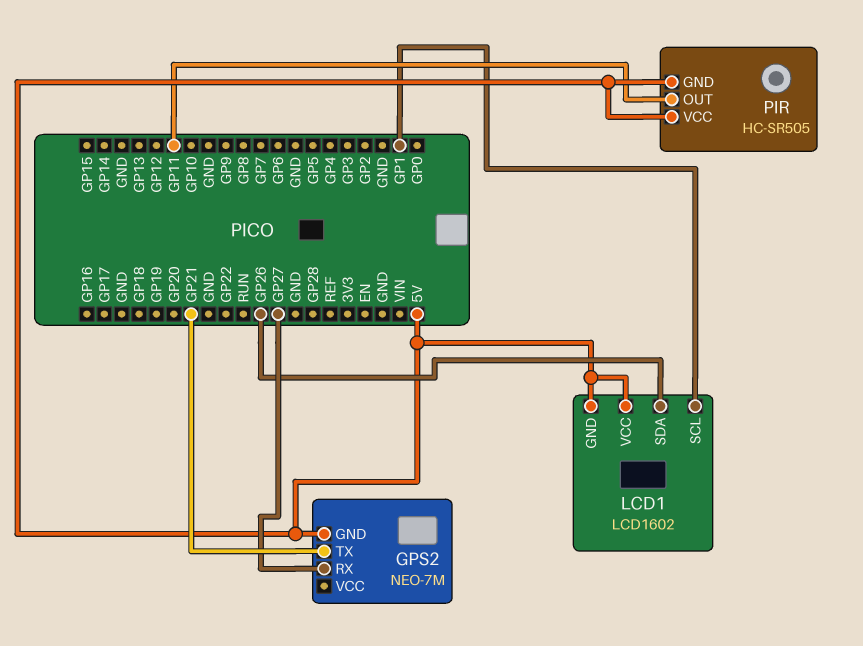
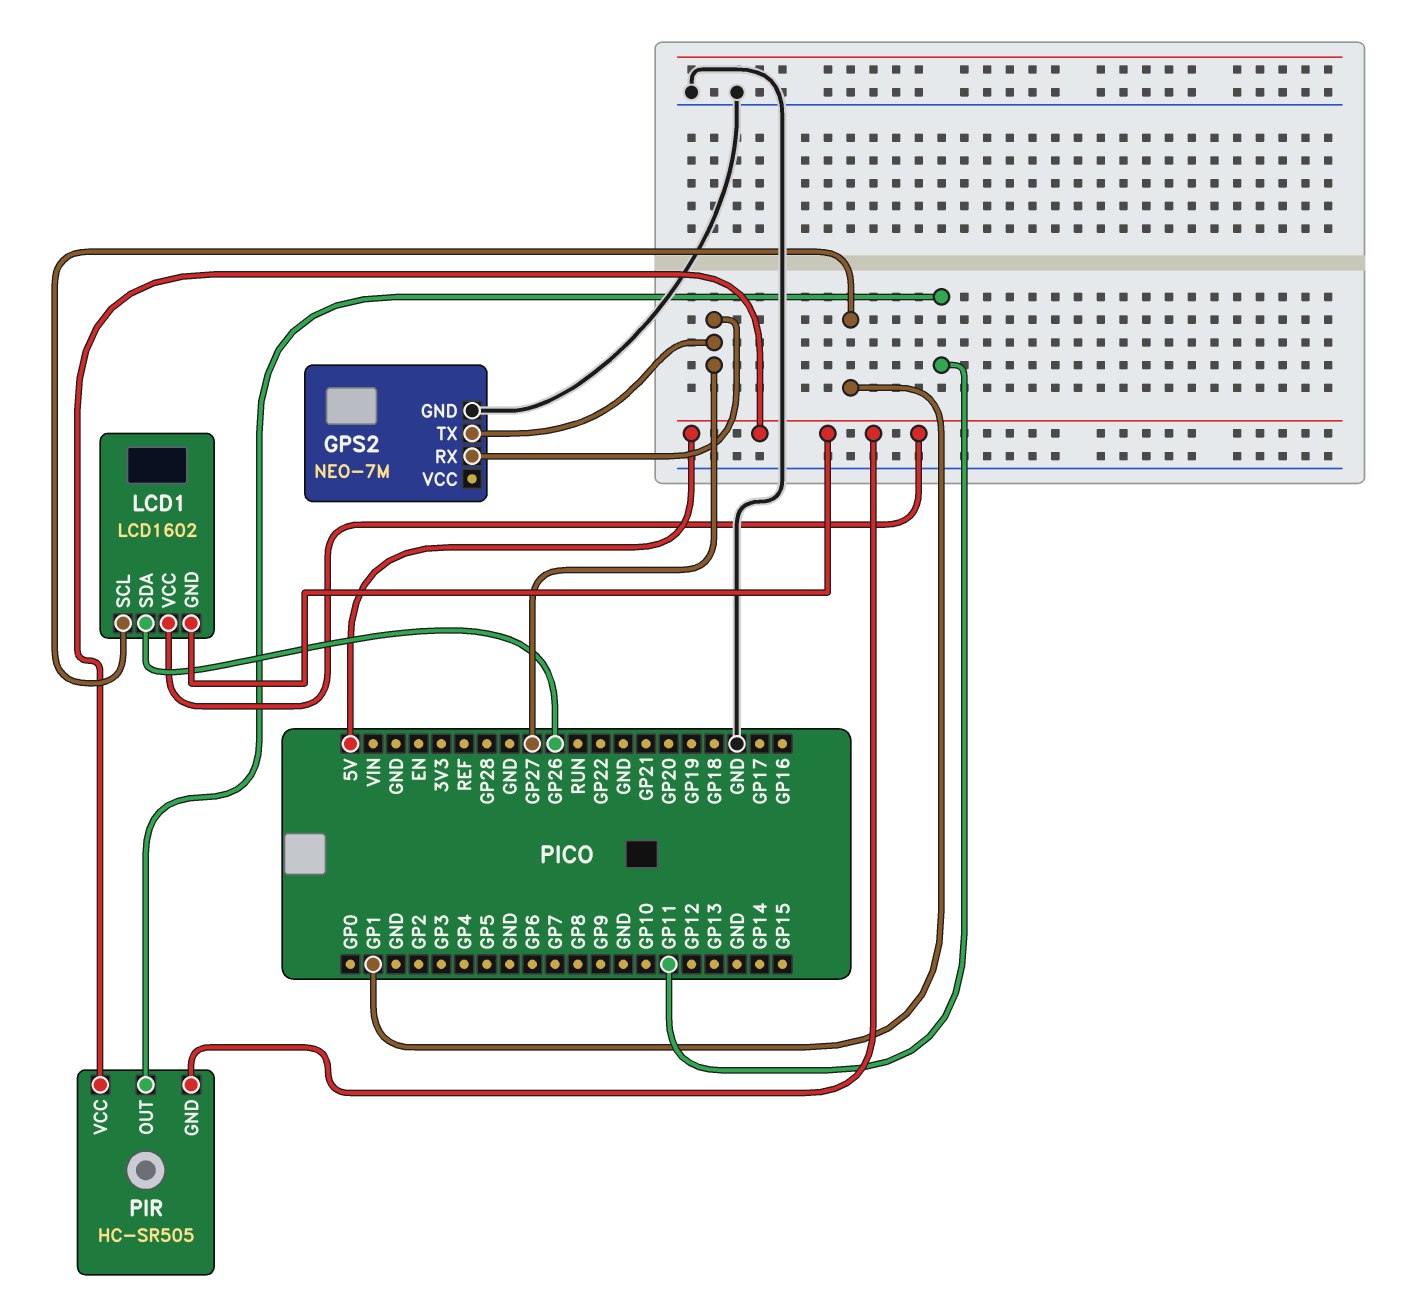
GPS2 pin GND: 5V -> GND
GPS2 pin TX: GP21 -> GP27

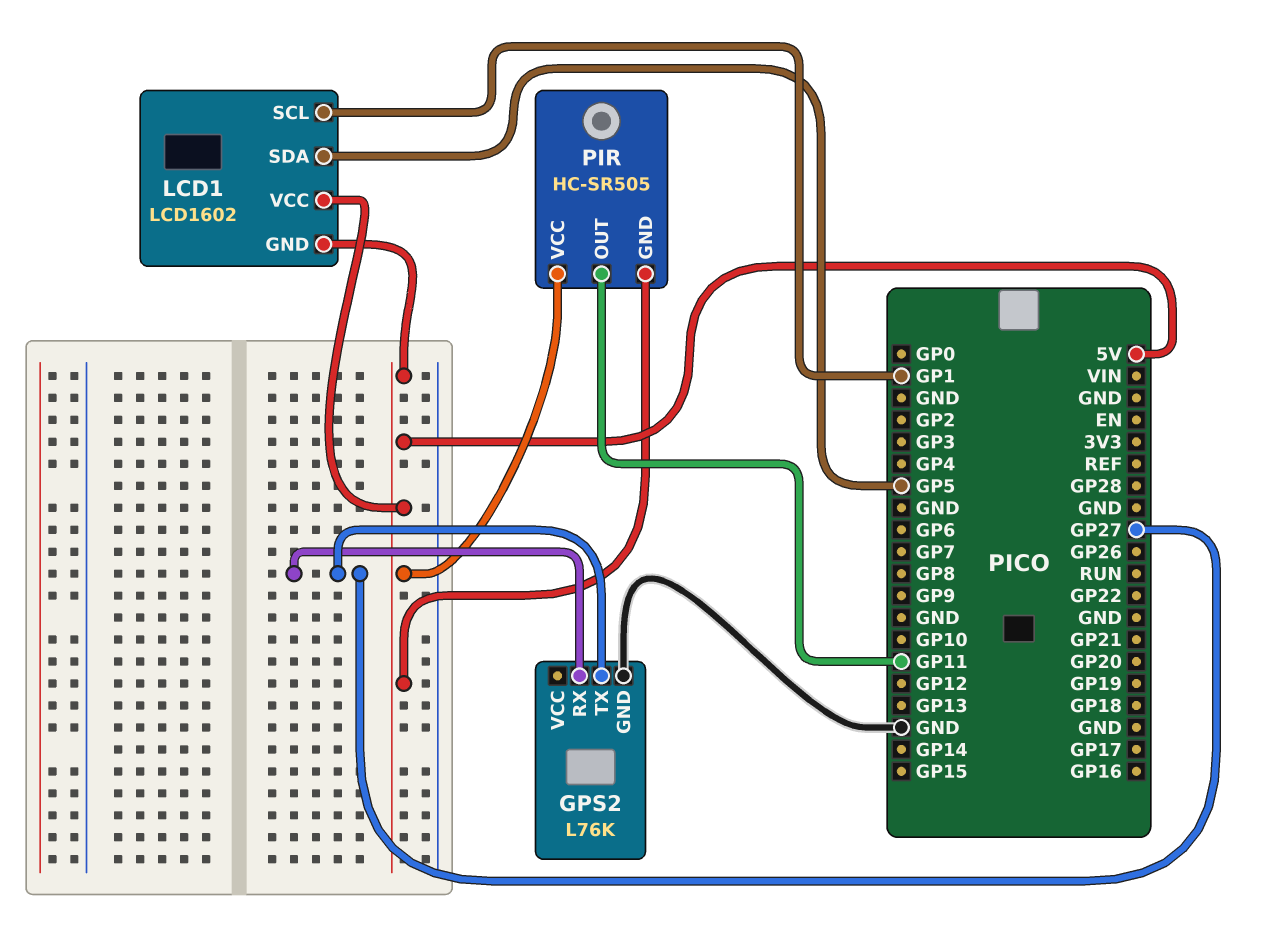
GPS2: NEO-7M -> L76K
LCD1 pin SDA: GP26 -> GP5

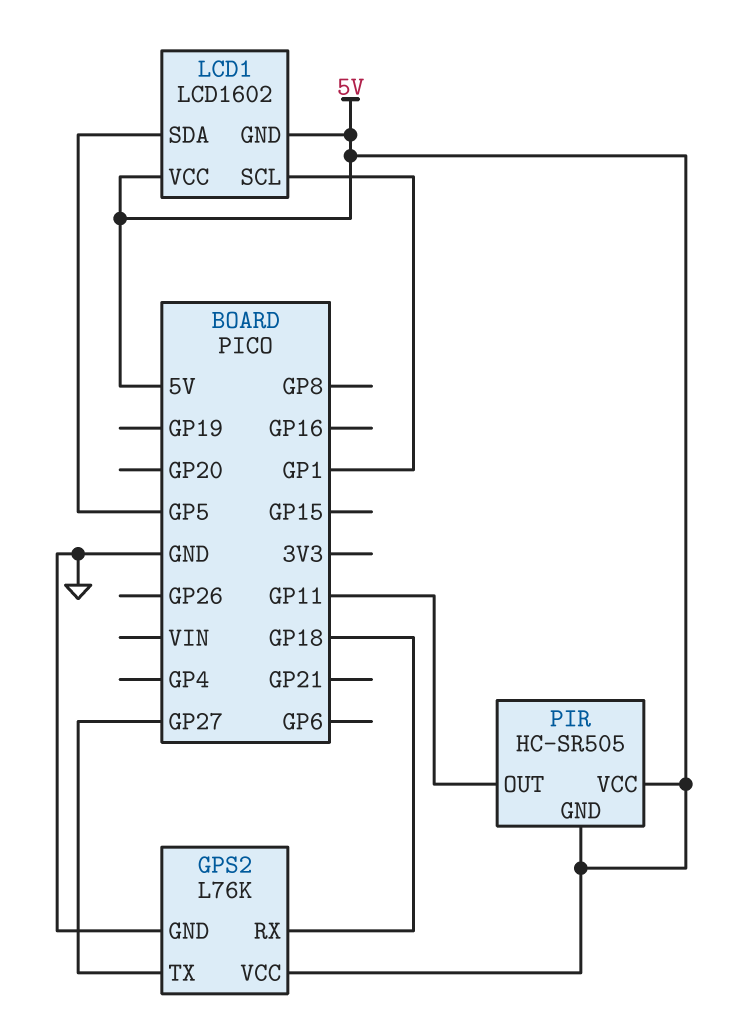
GPS2 pin RX: GP27 -> GP18
GPS2 pin VCC: none -> 5V

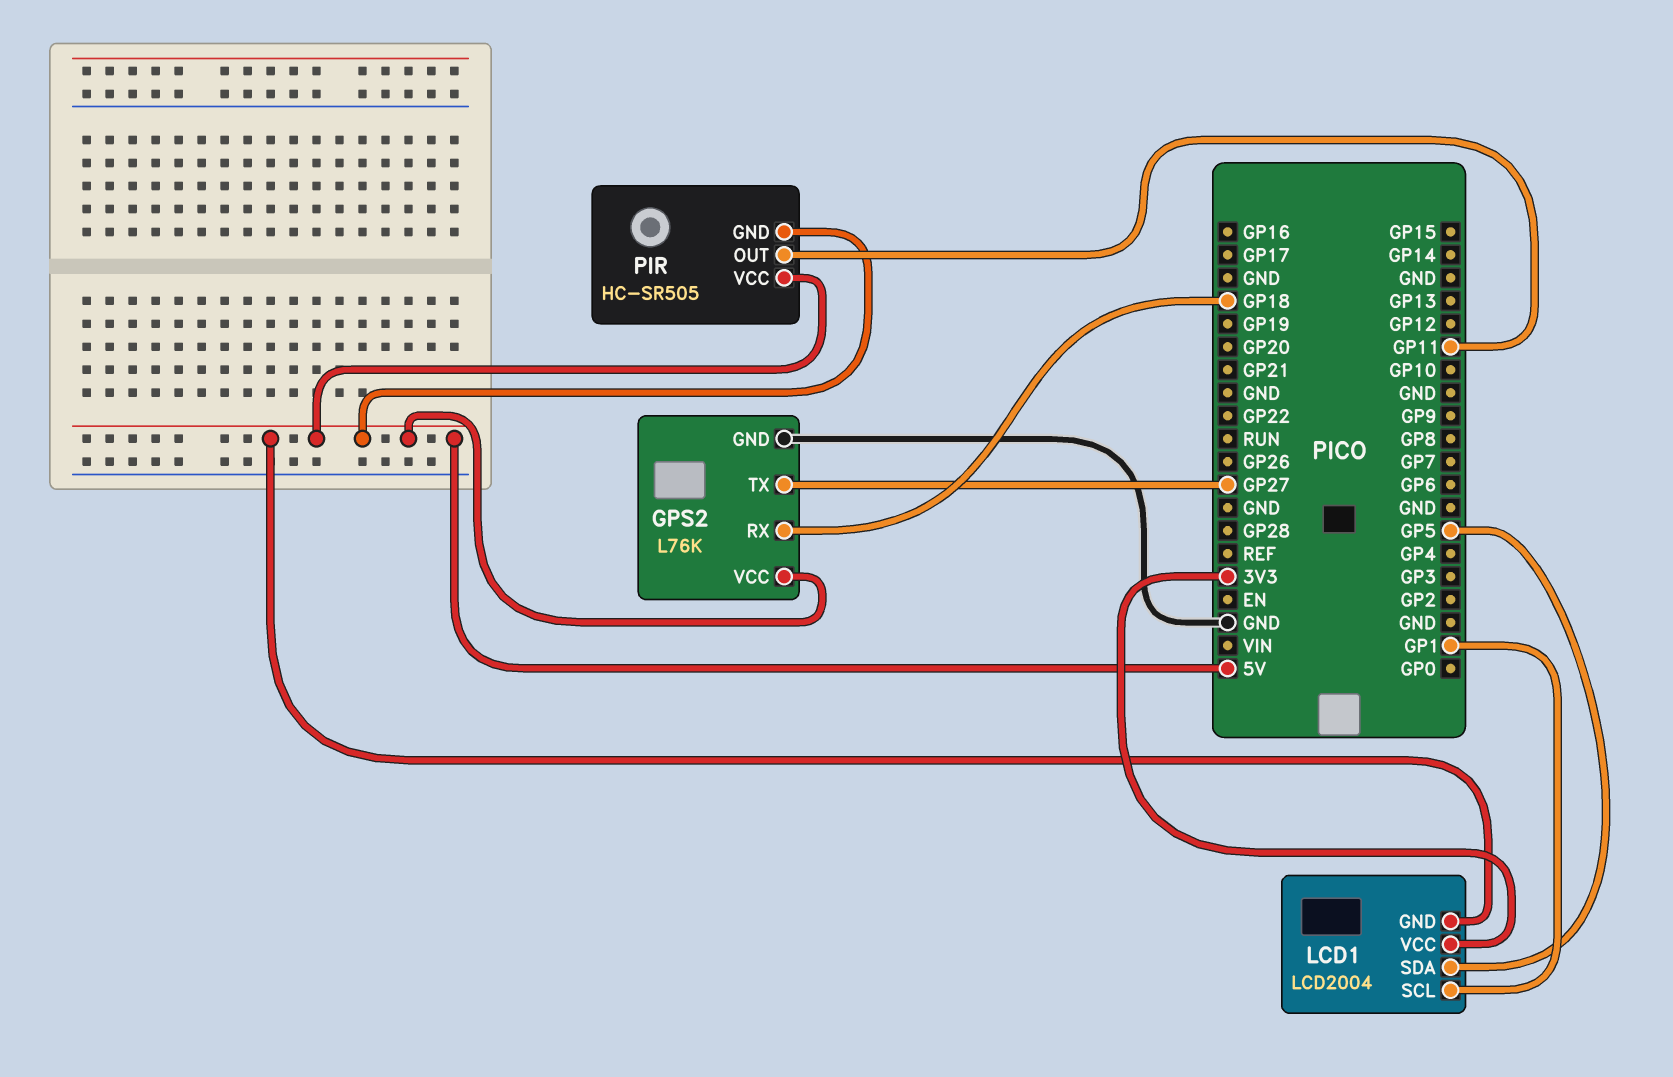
LCD1: LCD1602 -> LCD2004
LCD1 pin VCC: 5V -> 3V3

